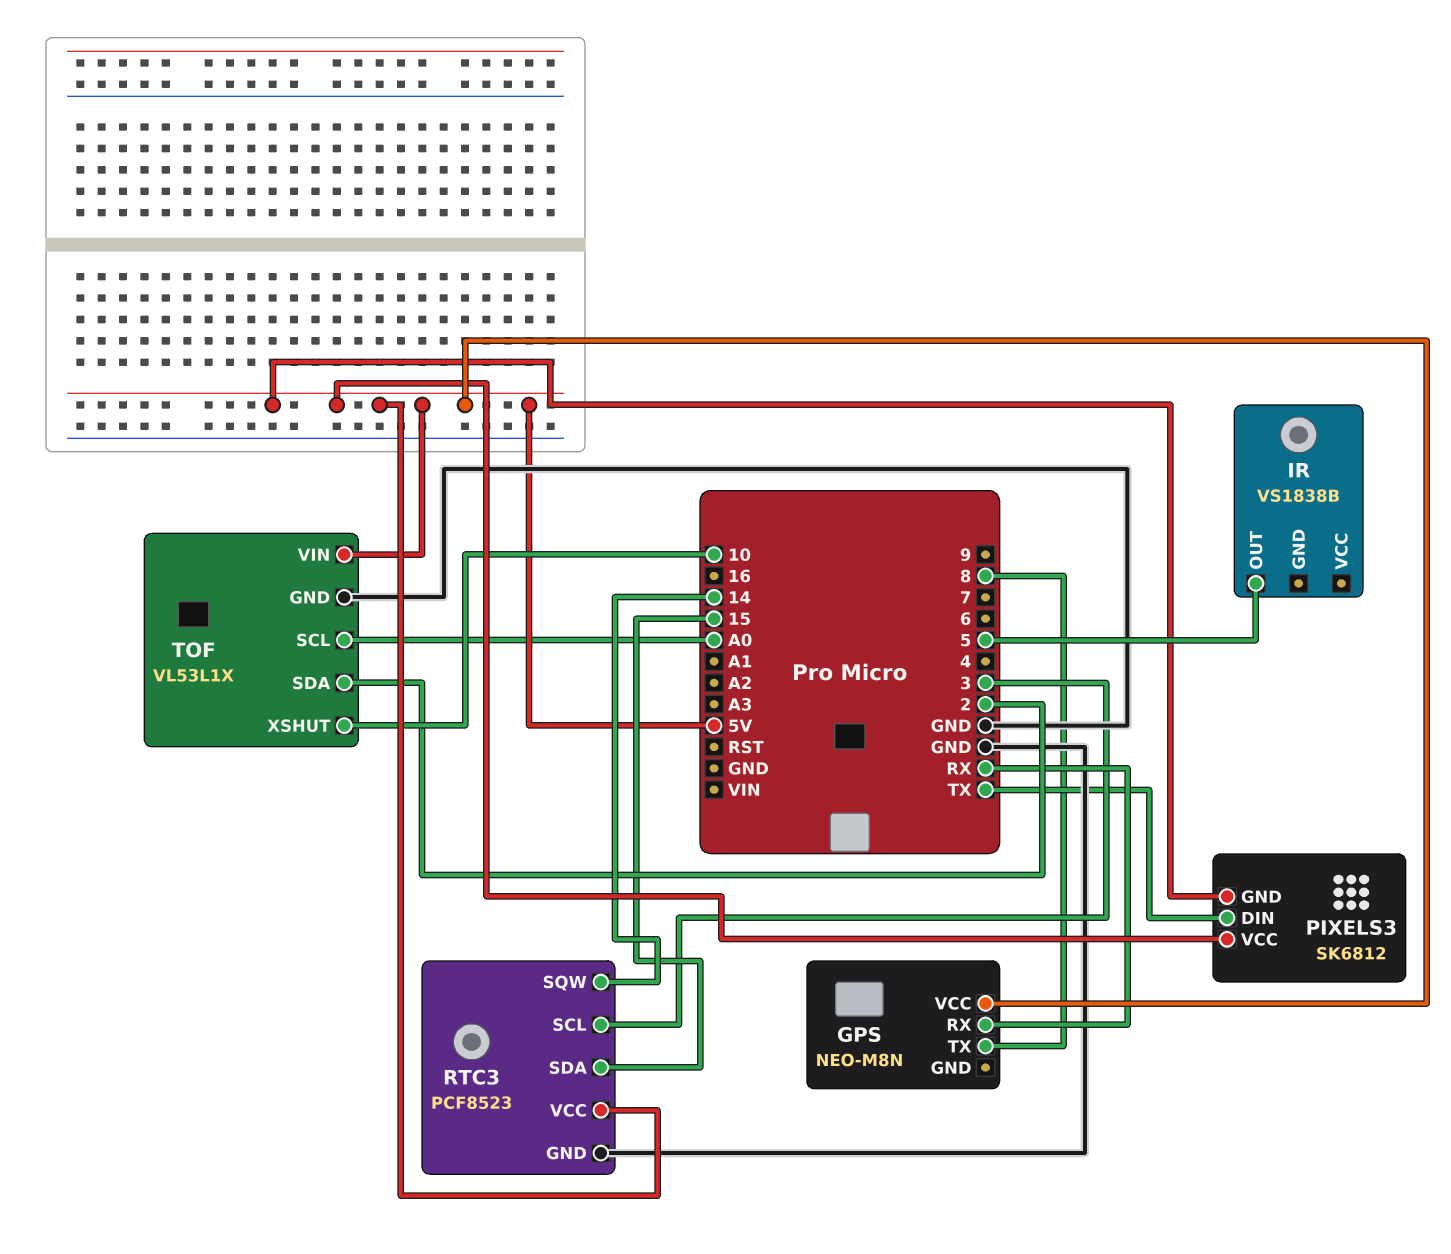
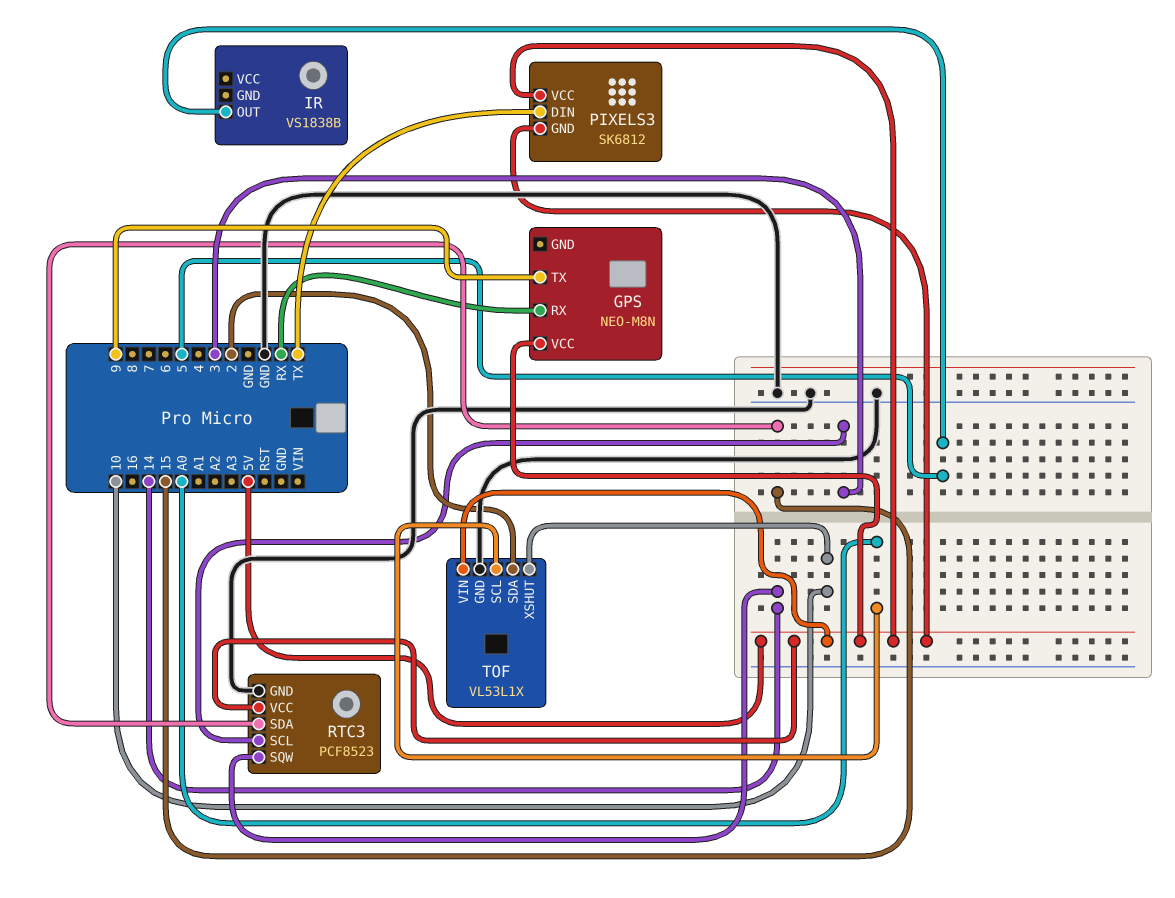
GPS pin TX: 8 -> 9

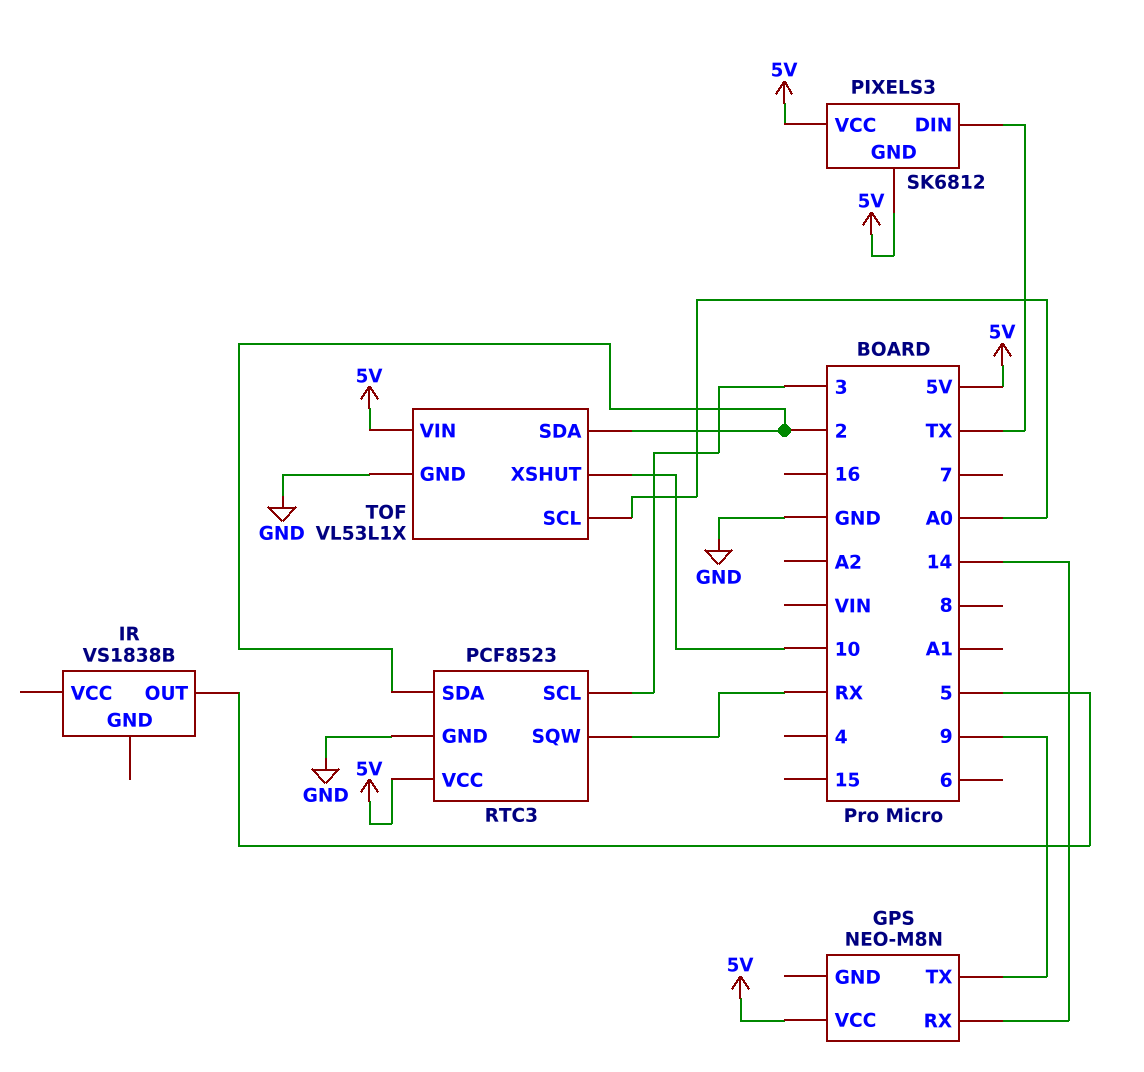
GPS pin RX: RX -> 14
RTC3 pin SDA: 15 -> 2
RTC3 pin SQW: 14 -> RX

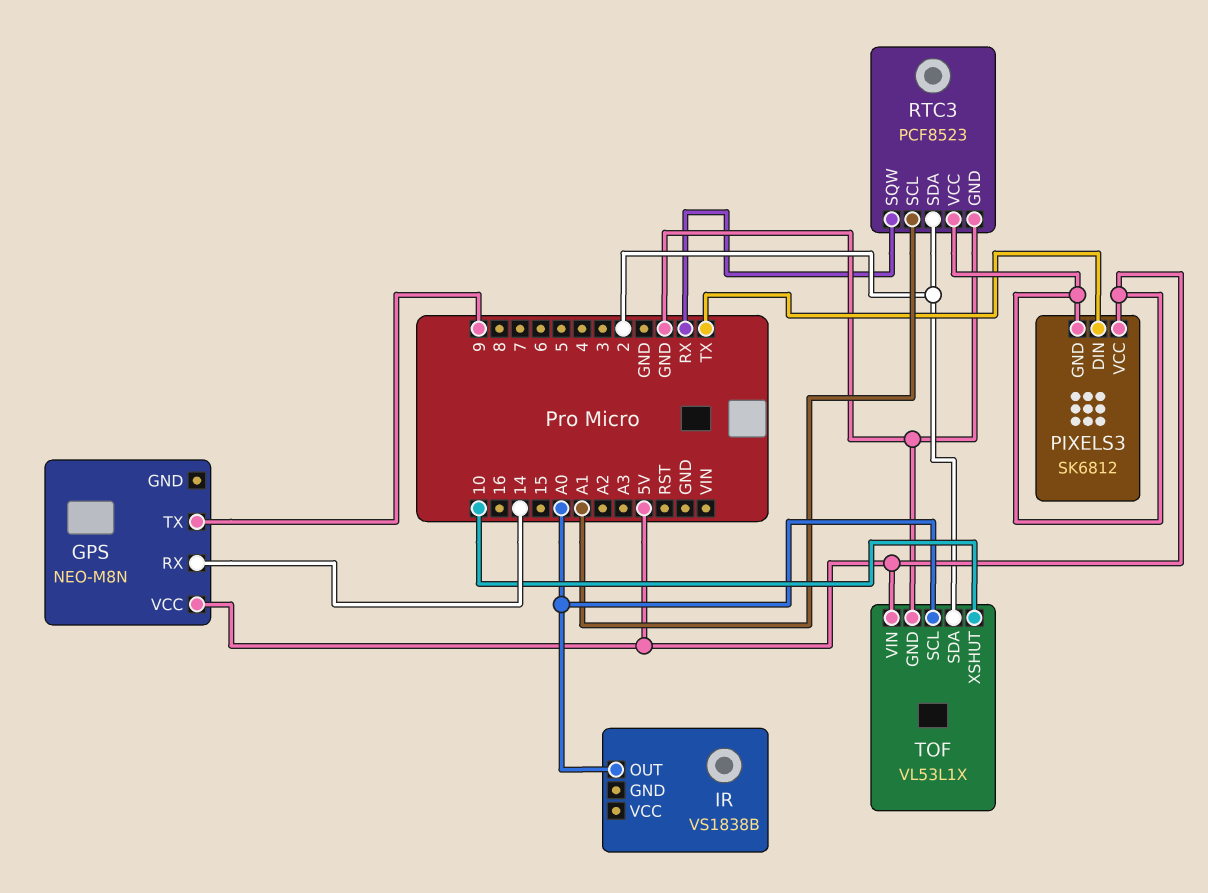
IR pin OUT: 5 -> A0
RTC3 pin SCL: 3 -> A1

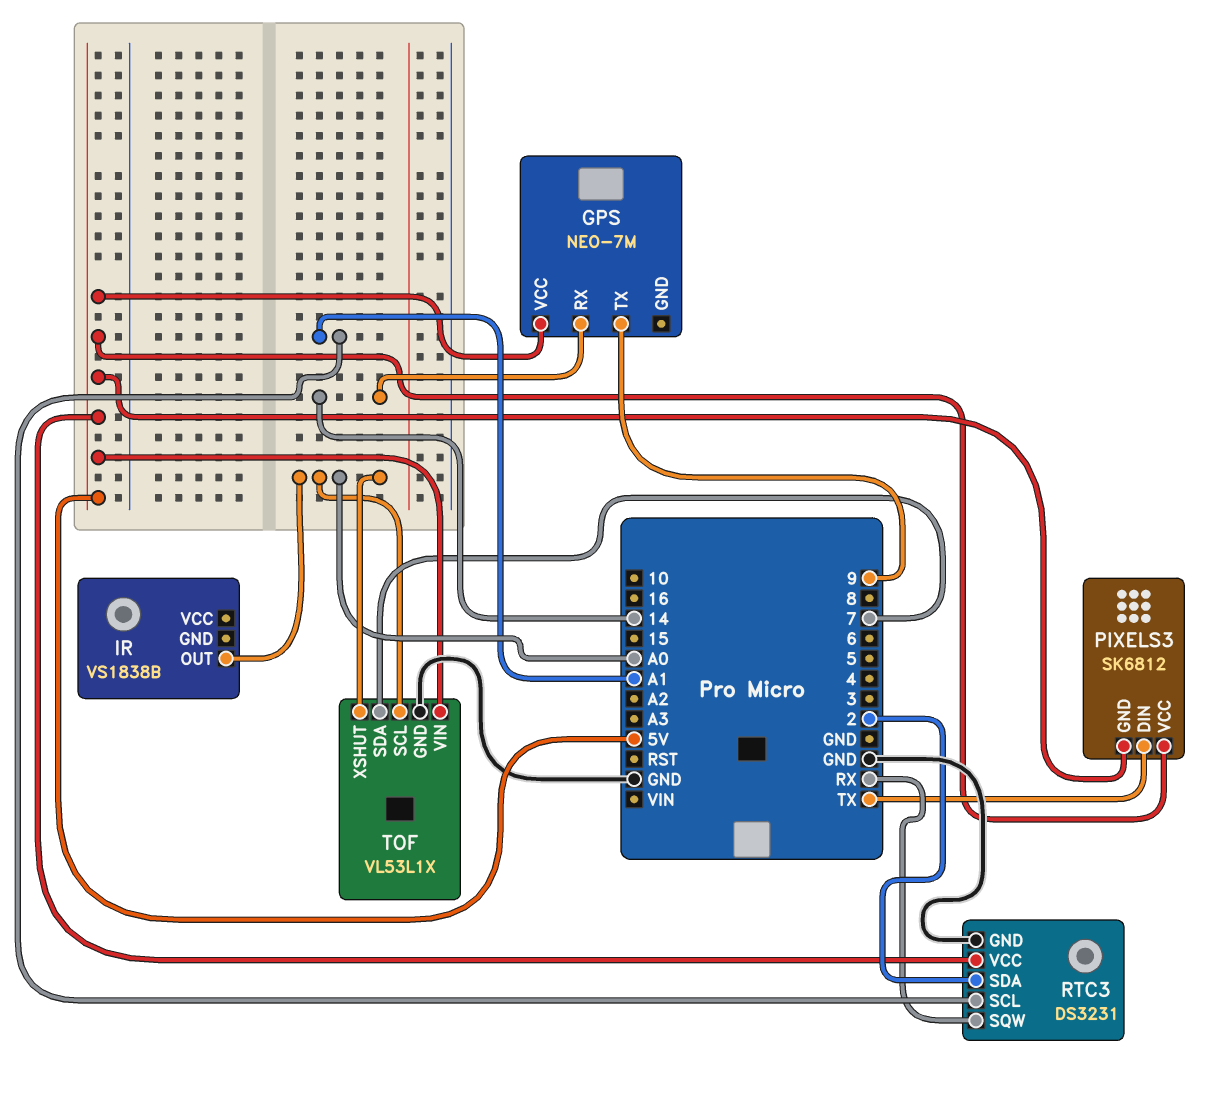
GPS: NEO-M8N -> NEO-7M
RTC3: PCF8523 -> DS3231
TOF pin SDA: 2 -> 7
TOF pin XSHUT: 10 -> A0

